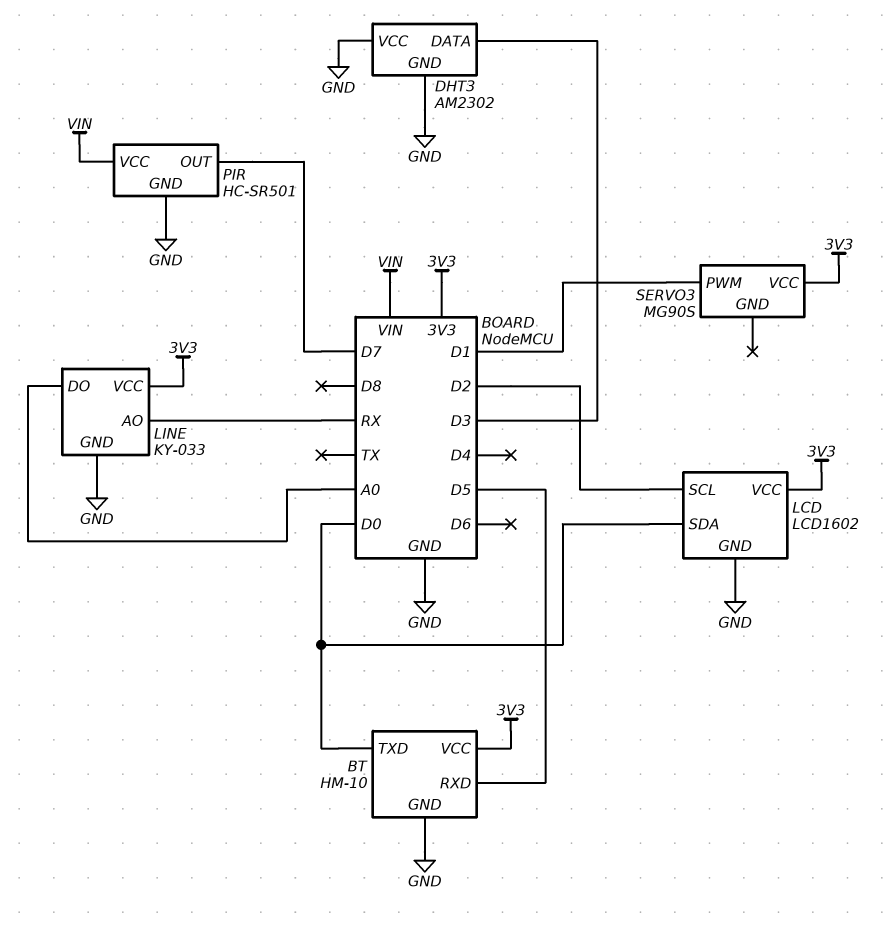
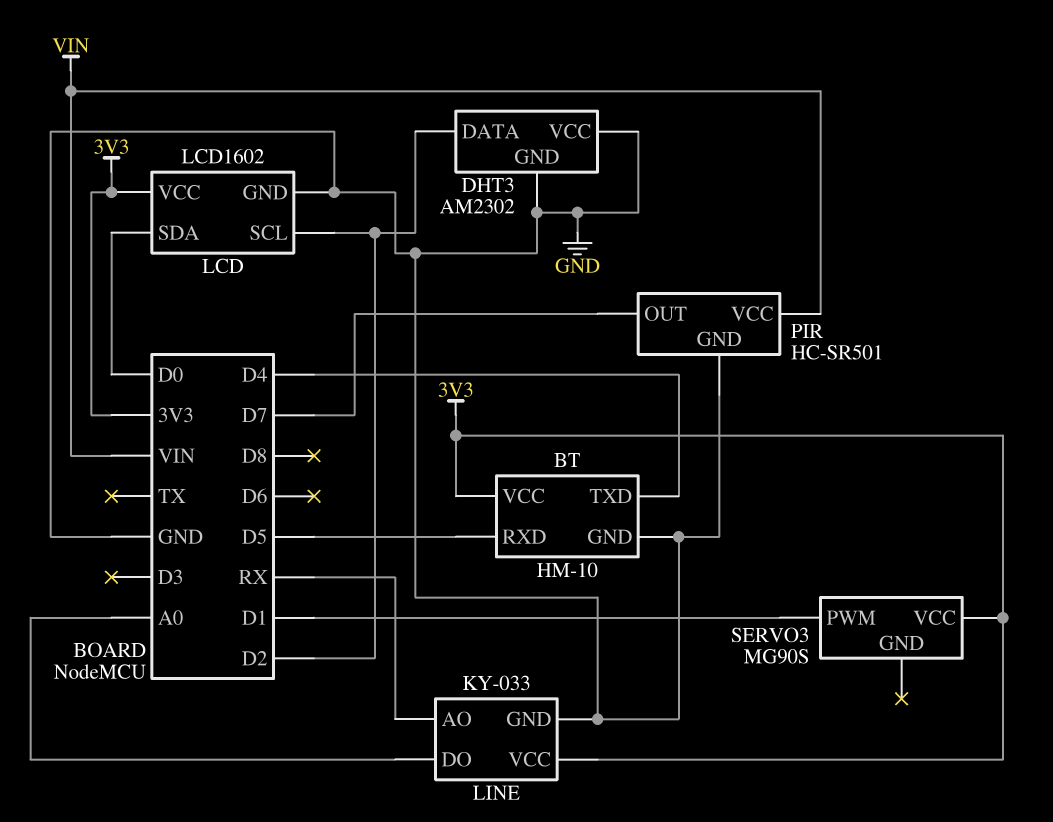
BT pin TXD: D0 -> D4
DHT3 pin DATA: D3 -> D2

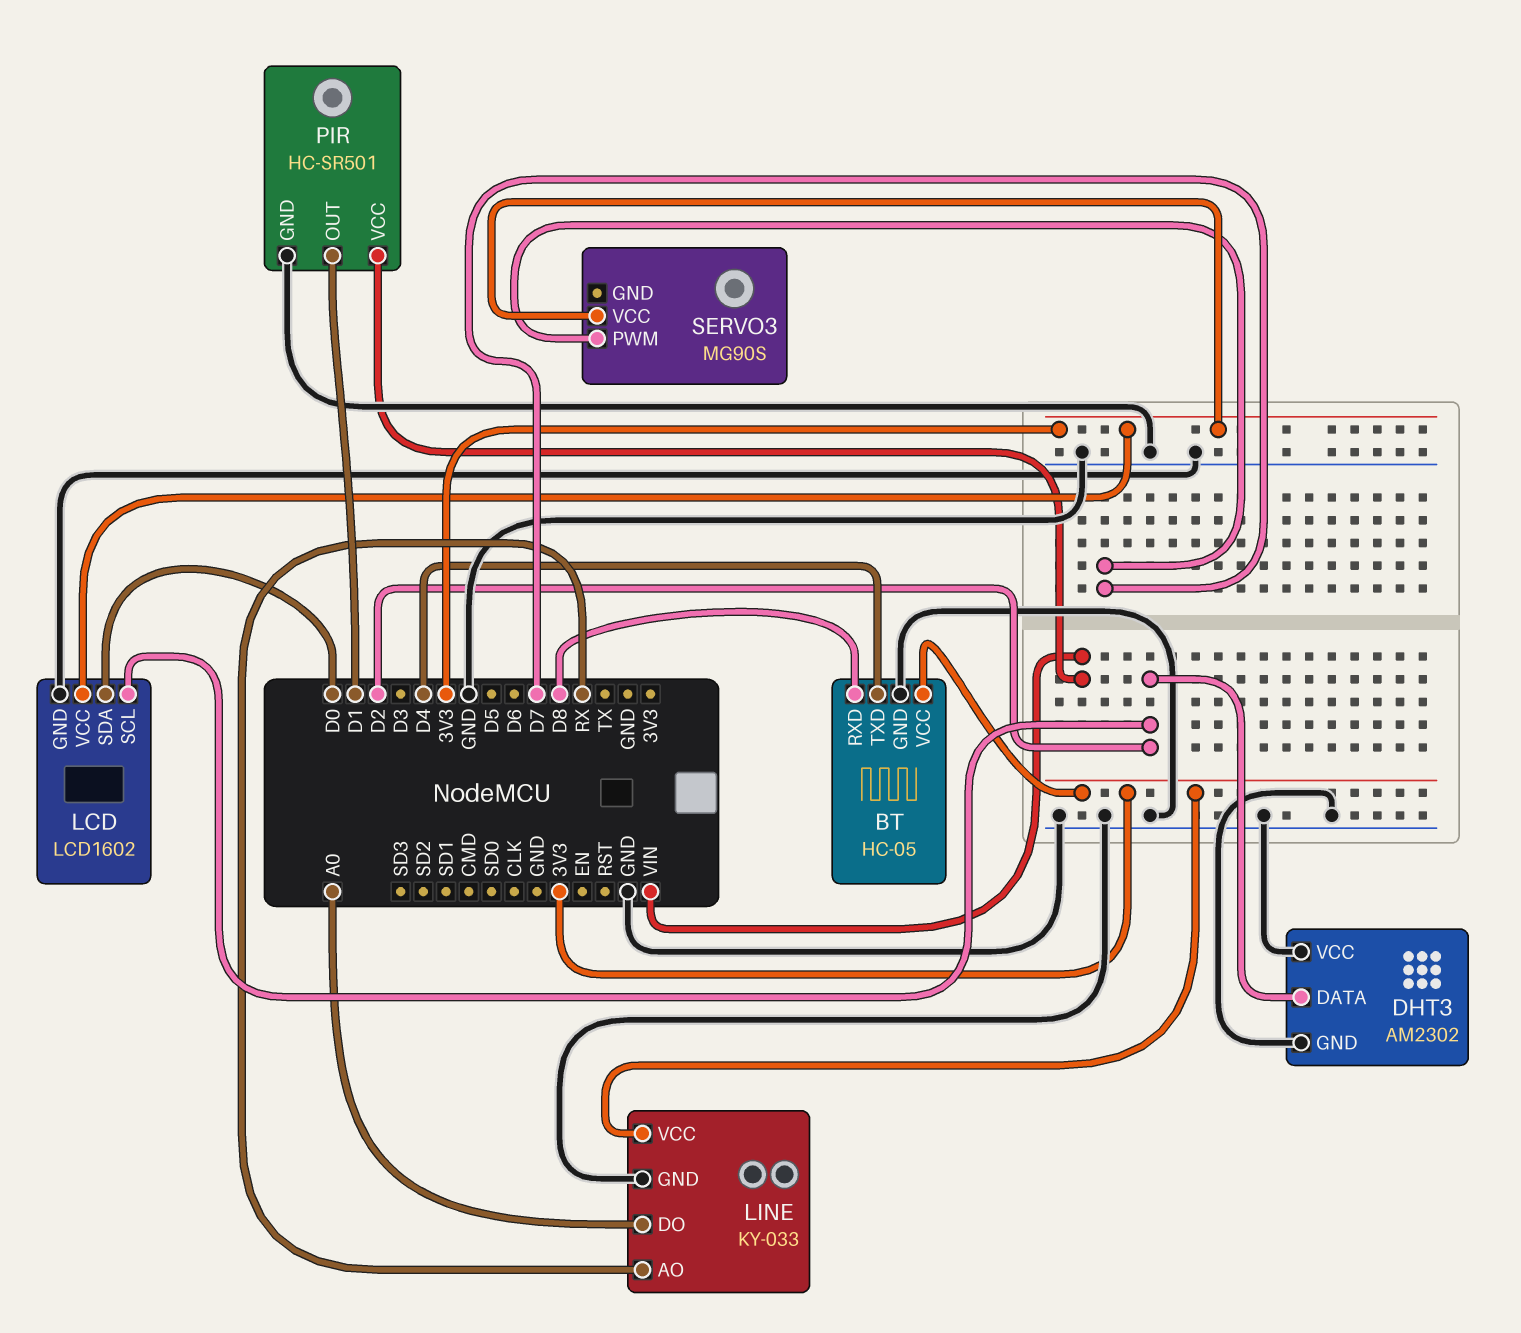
BT: HM-10 -> HC-05
BT pin RXD: D5 -> D8
PIR pin OUT: D7 -> D1
SERVO3 pin PWM: D1 -> D7

